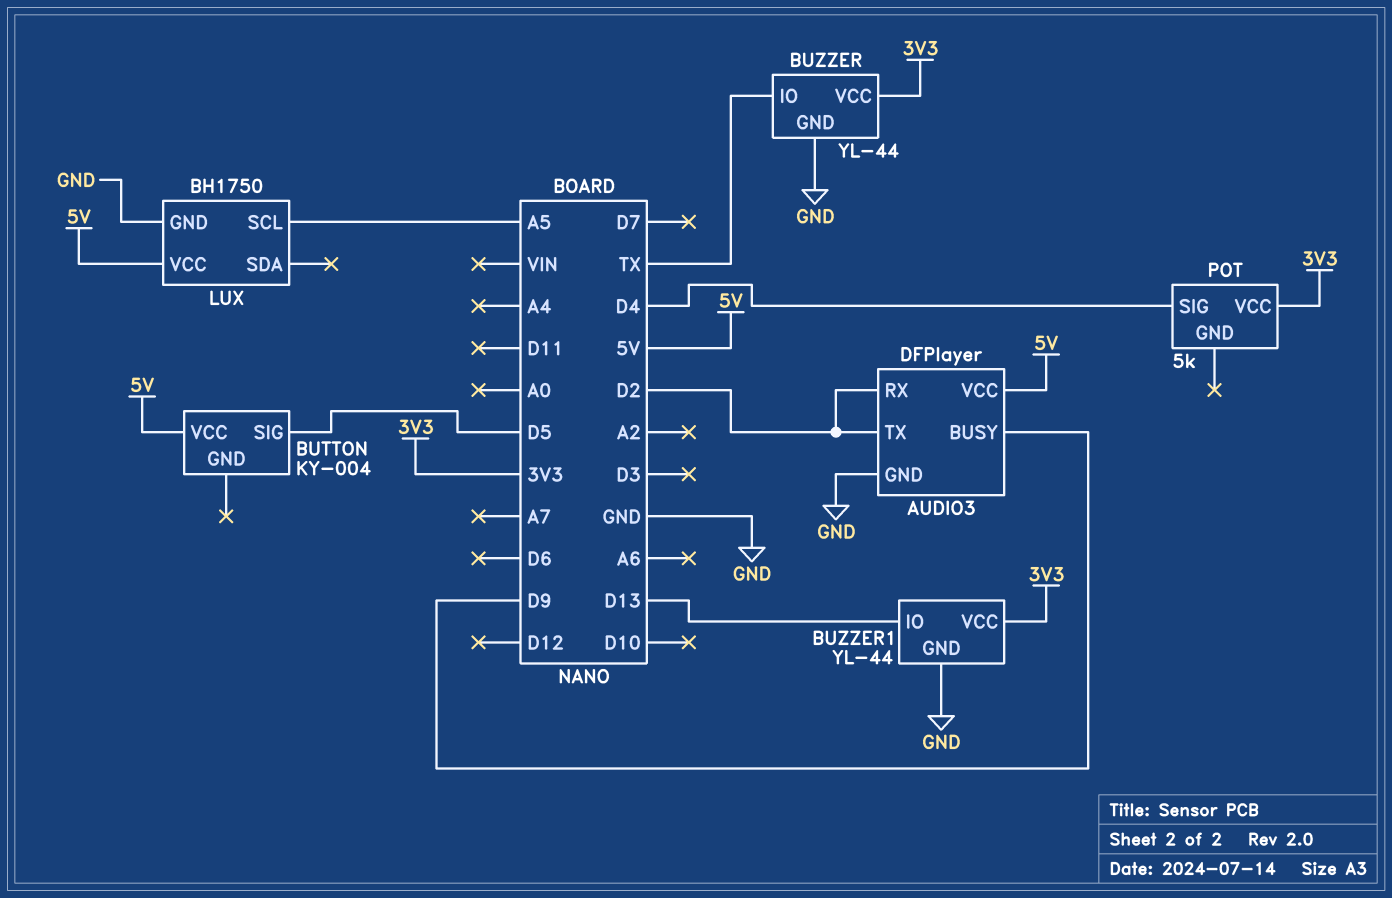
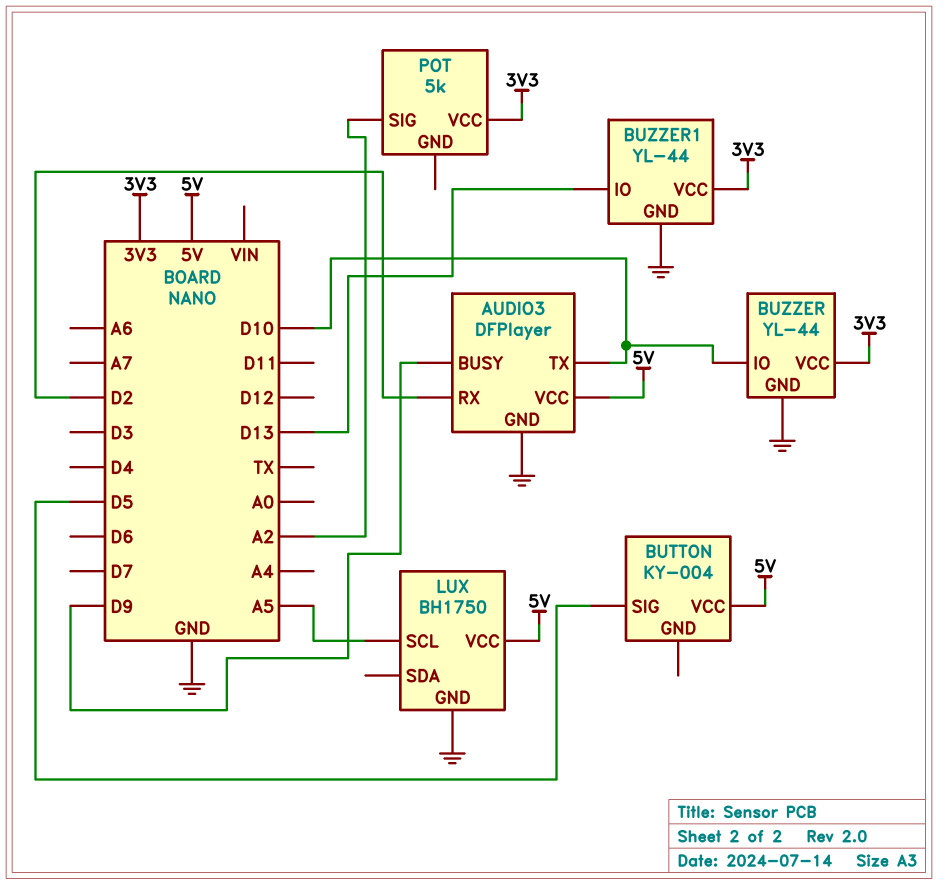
AUDIO3 pin TX: D2 -> D10
BUZZER pin IO: TX -> D10
POT pin SIG: D4 -> A2

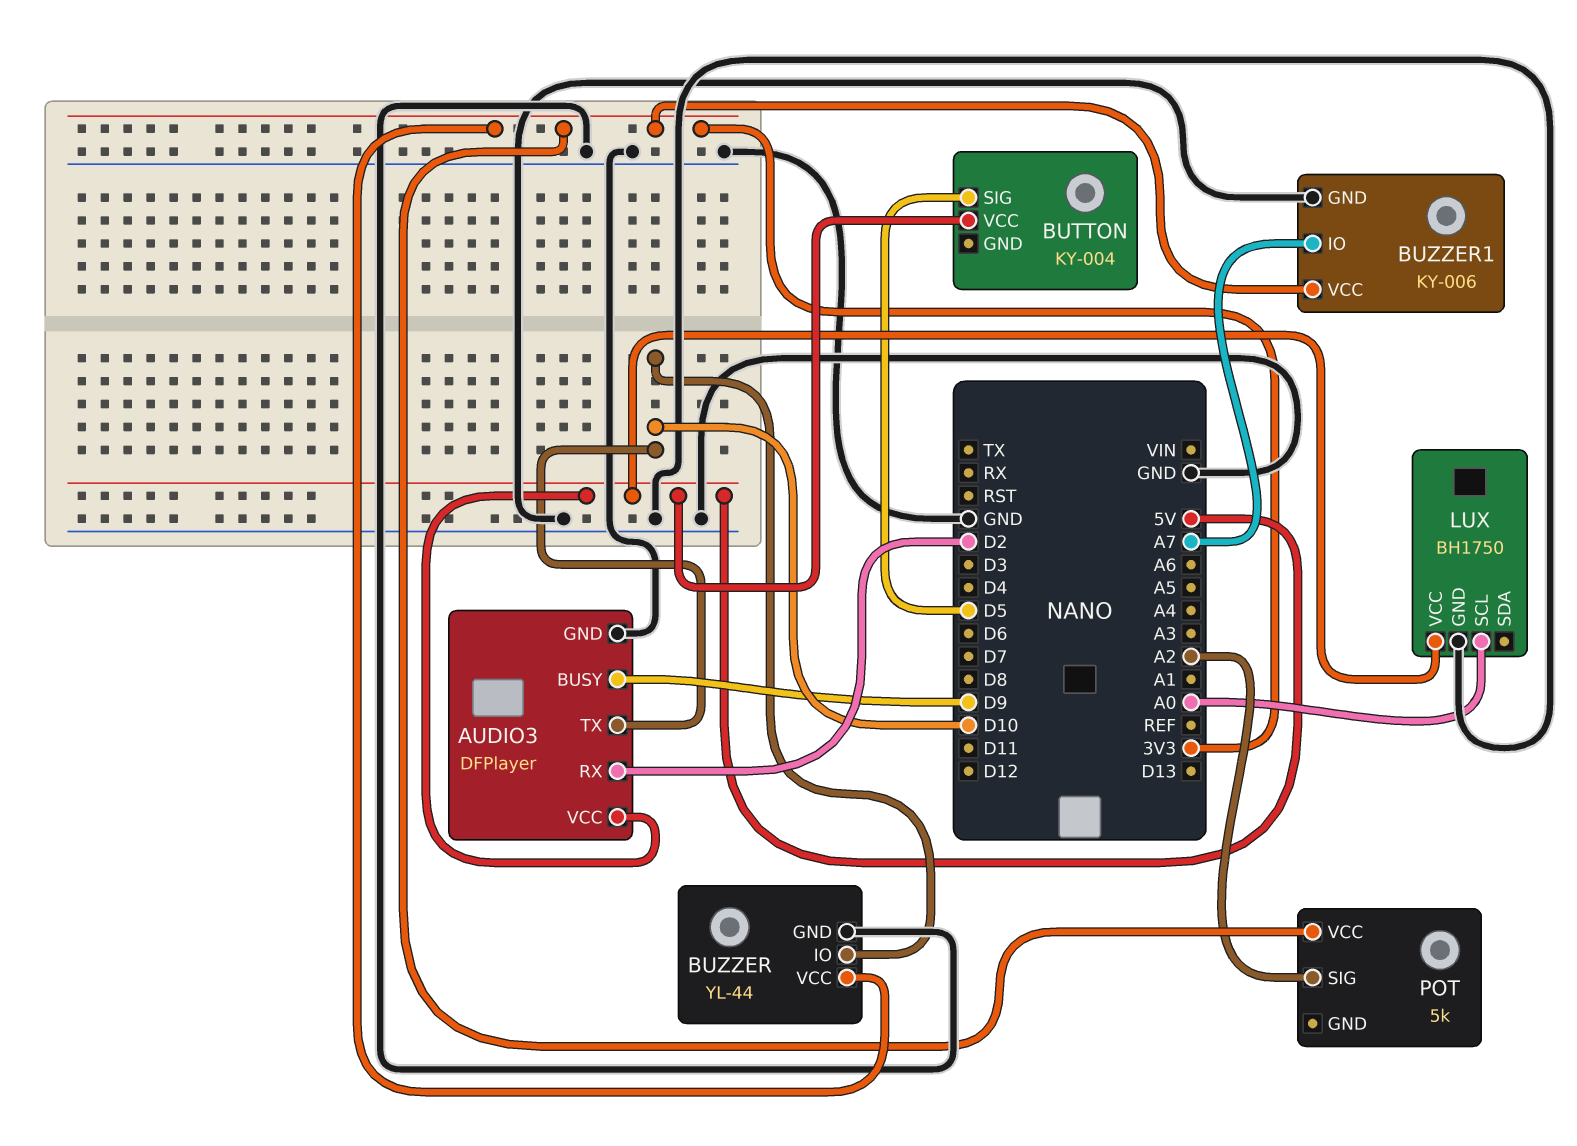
BUZZER1: YL-44 -> KY-006
BUZZER1 pin IO: D13 -> A7
LUX pin SCL: A5 -> A0

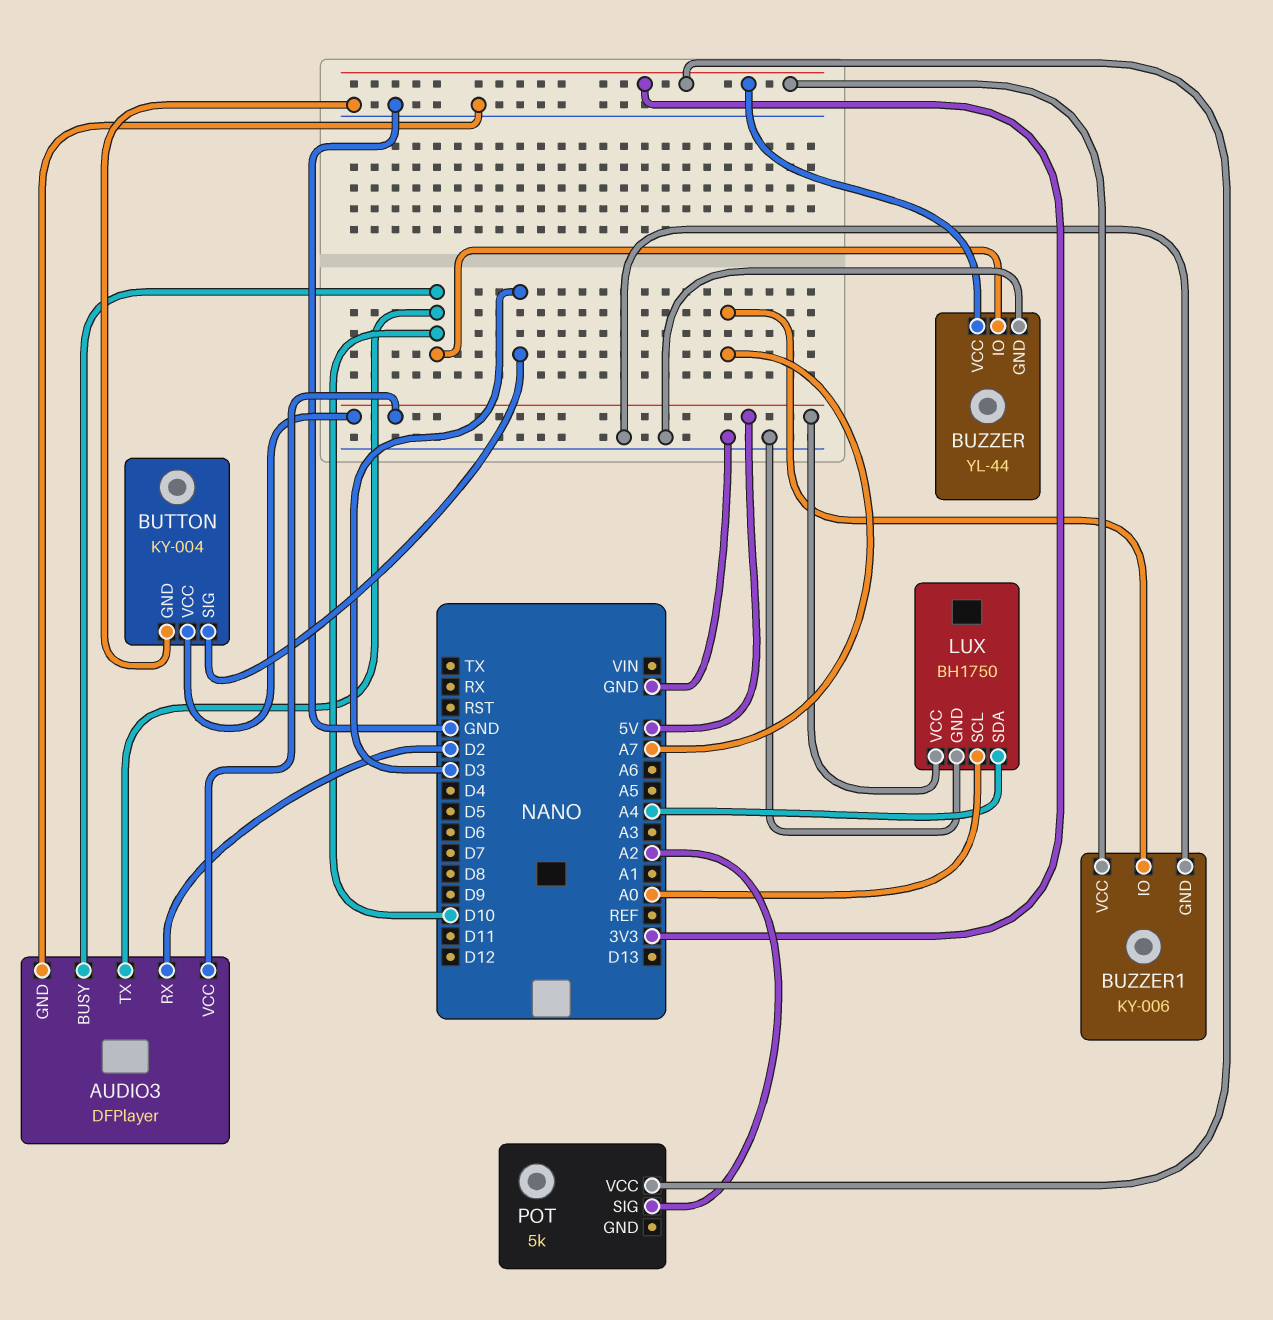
AUDIO3 pin BUSY: D9 -> D10
BUTTON pin GND: none -> GND
BUTTON pin SIG: D5 -> D3
LUX pin SDA: none -> A4

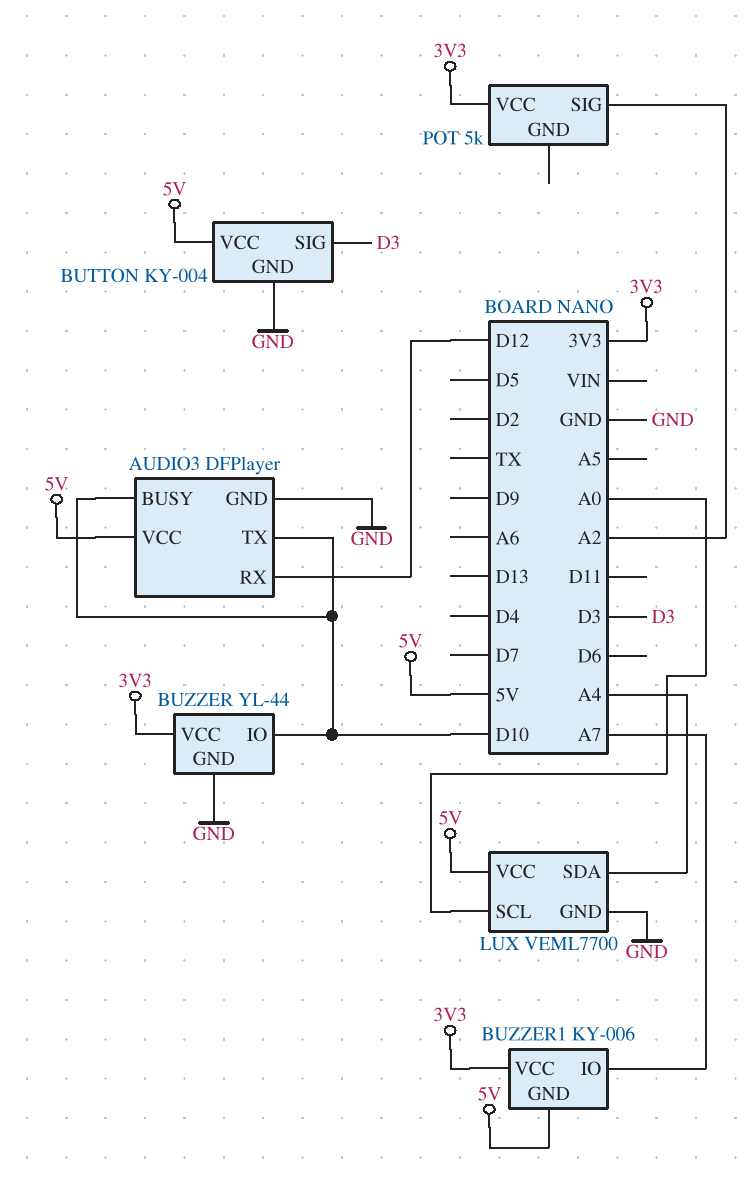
AUDIO3 pin RX: D2 -> D12
BUZZER1 pin GND: GND -> 5V
LUX: BH1750 -> VEML7700

